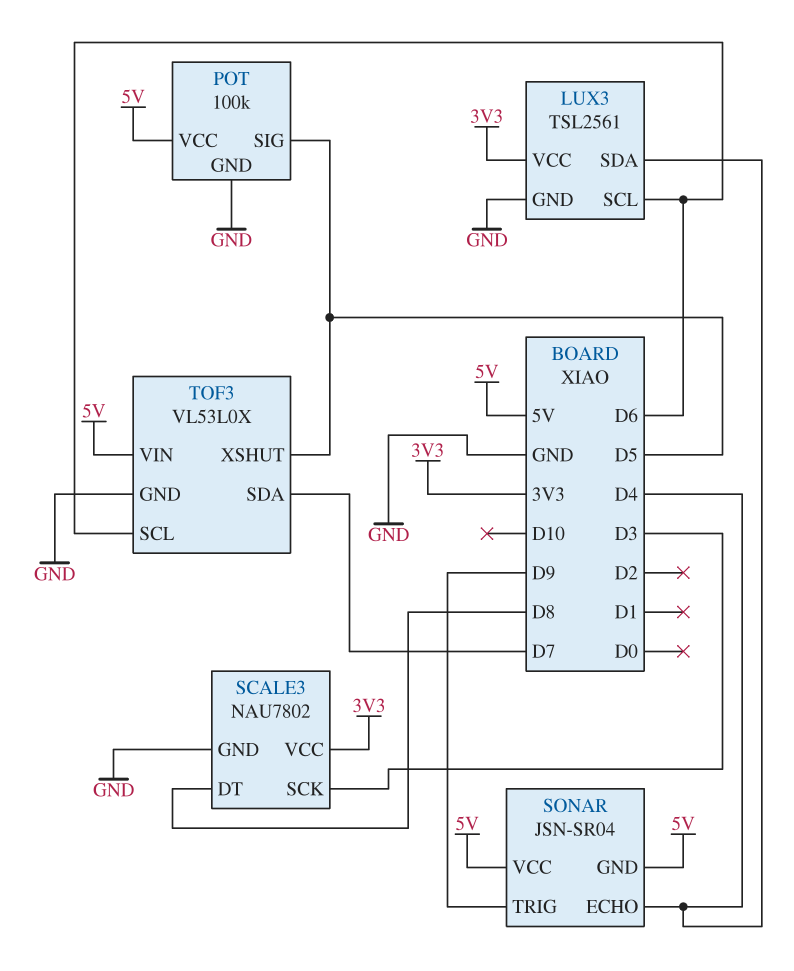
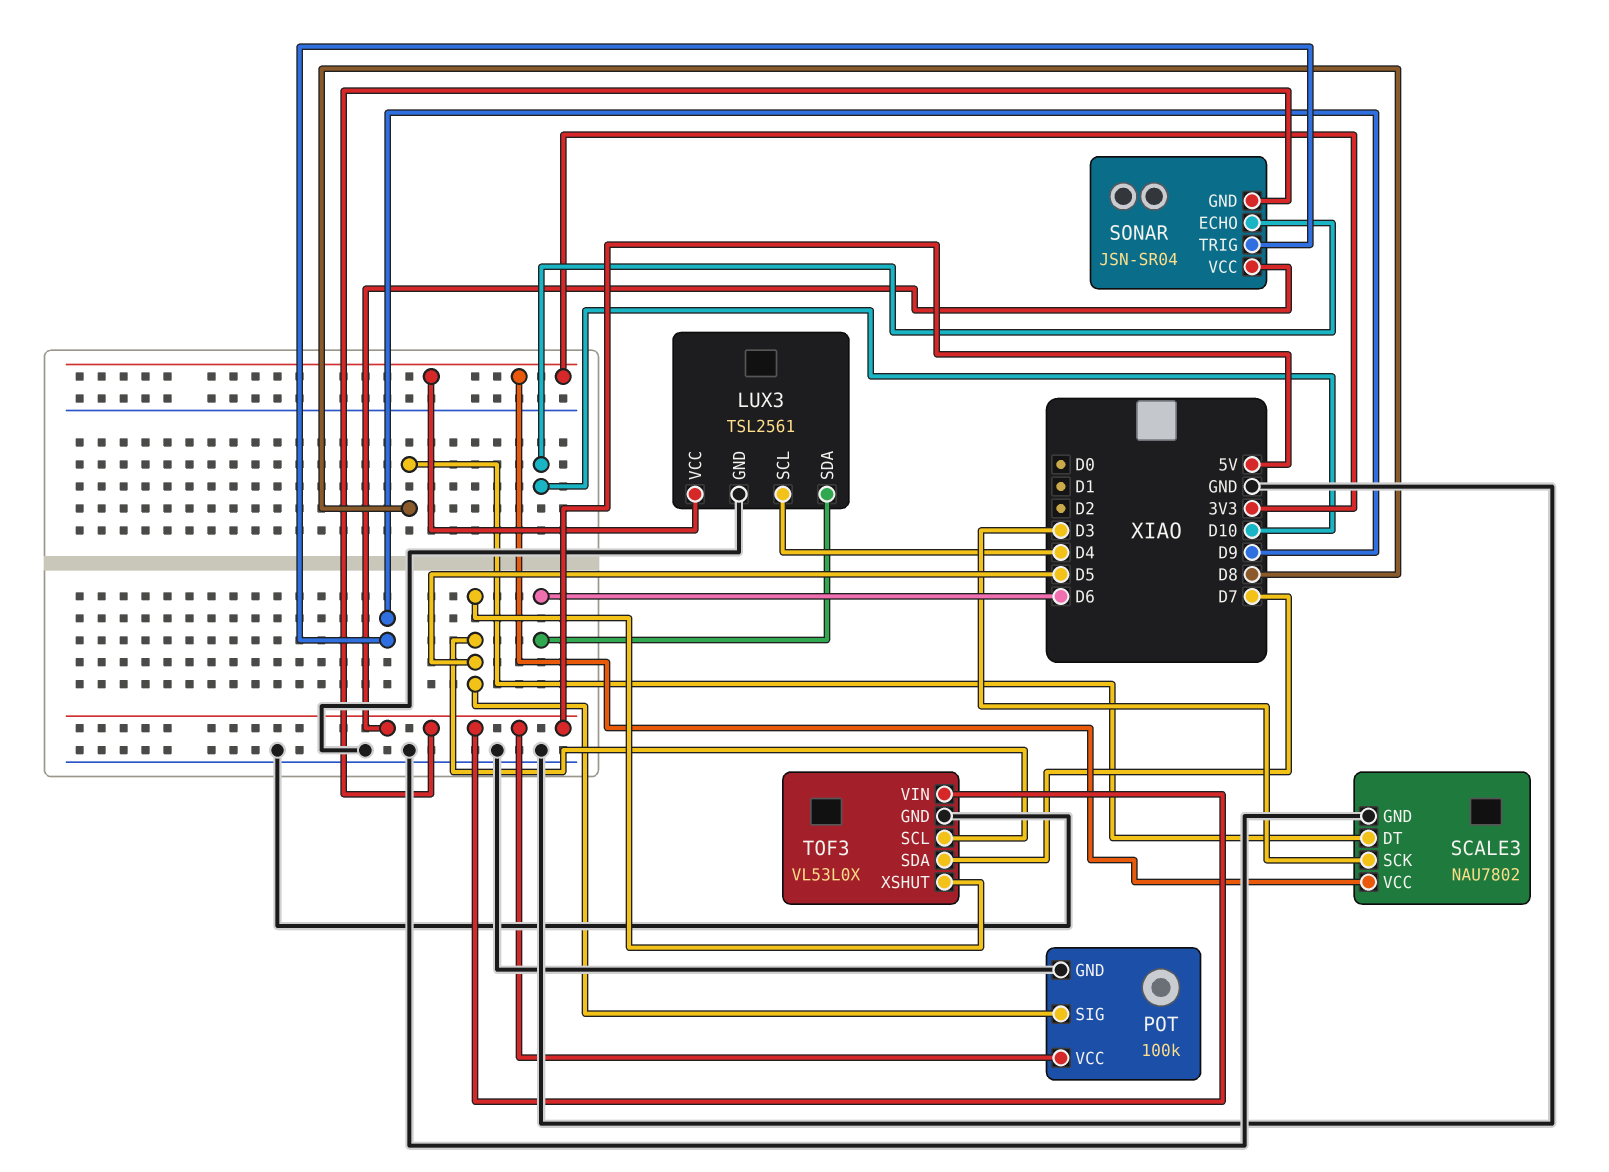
LUX3 pin SCL: D6 -> D4
LUX3 pin SDA: D4 -> D6
SONAR pin ECHO: D4 -> D10
TOF3 pin SCL: D6 -> D5

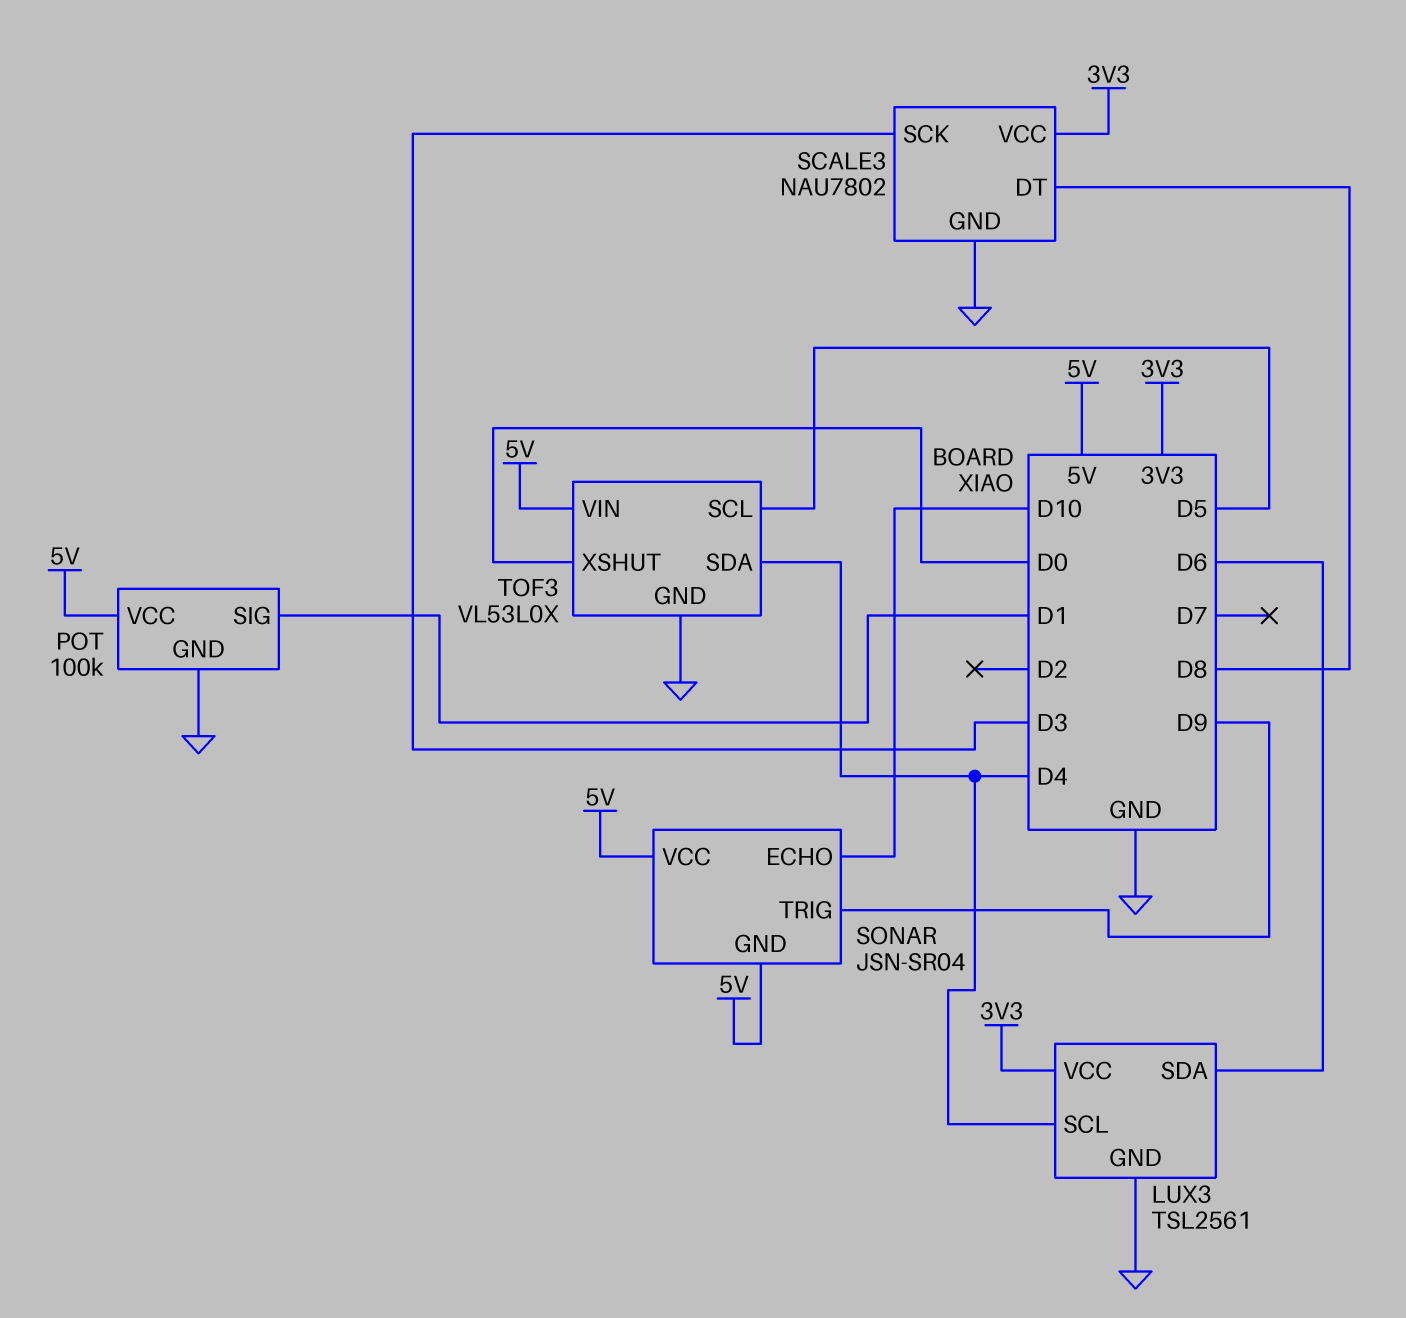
POT pin SIG: D5 -> D1
TOF3 pin SDA: D7 -> D4
TOF3 pin XSHUT: D5 -> D0

